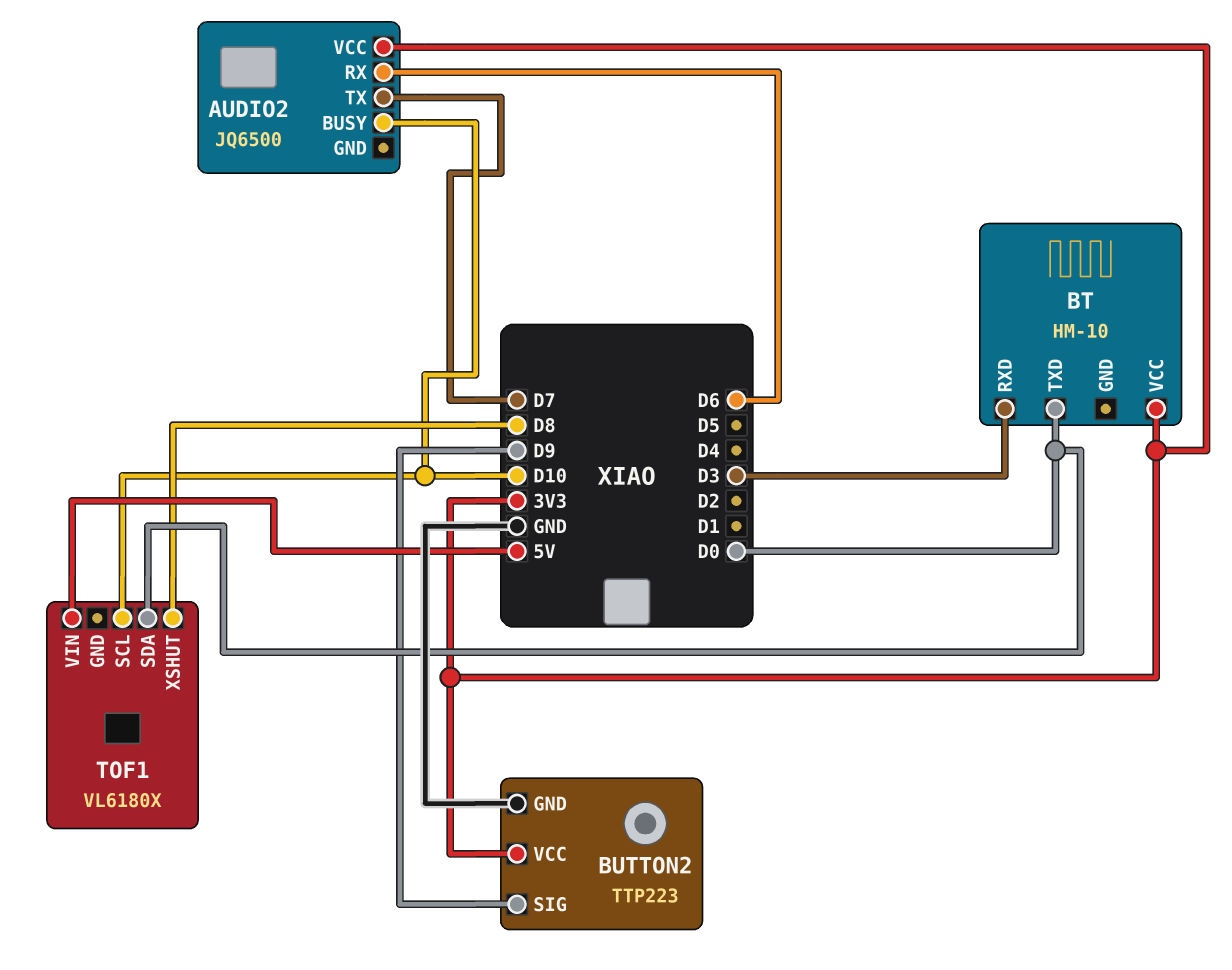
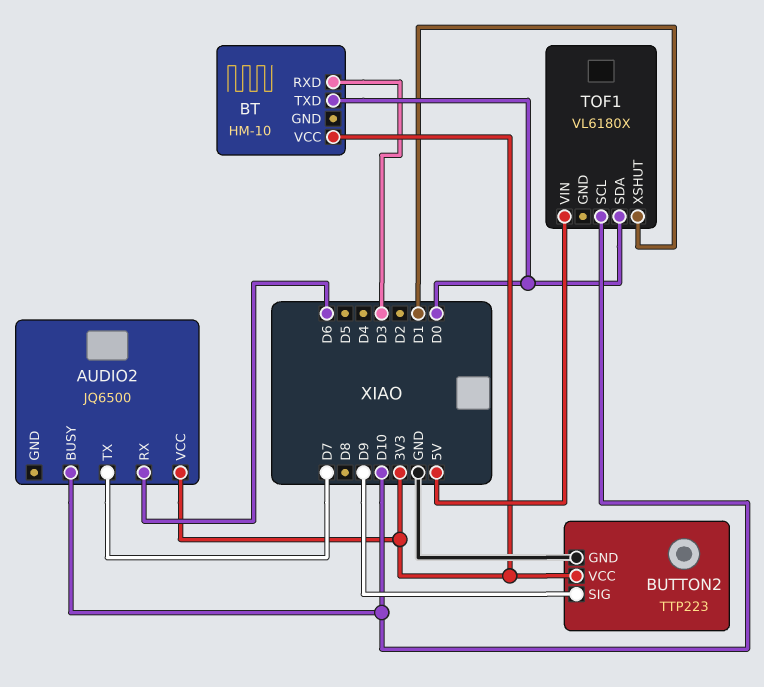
TOF1 pin XSHUT: D8 -> D1

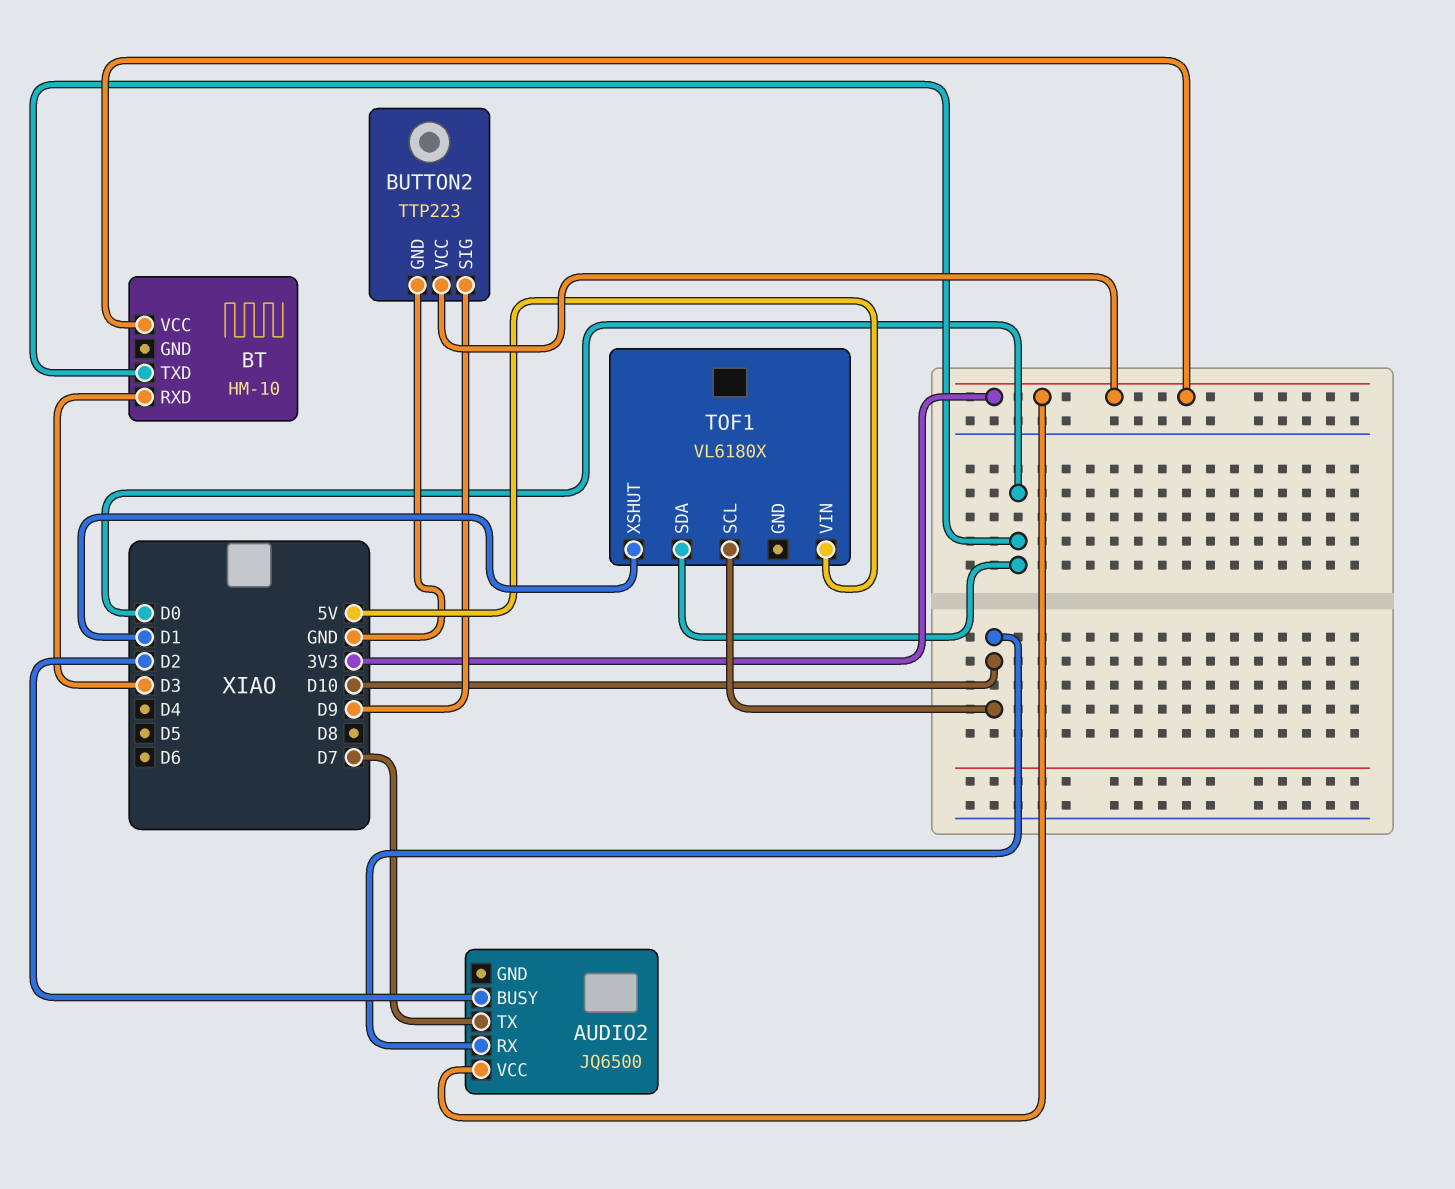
AUDIO2 pin BUSY: D10 -> D2
AUDIO2 pin RX: D6 -> D10

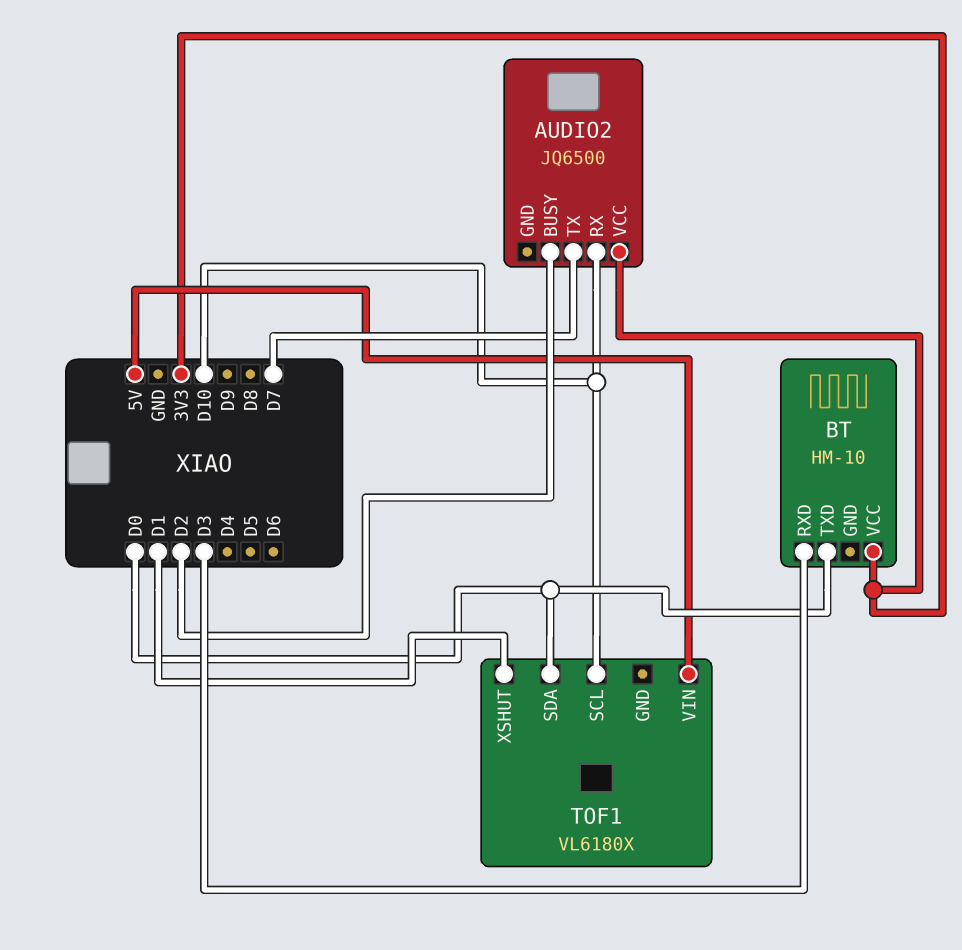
BUTTON2: TTP223 -> none
BUTTON2 pin GND: GND -> none
BUTTON2 pin SIG: D9 -> none
BUTTON2 pin VCC: 3V3 -> none

